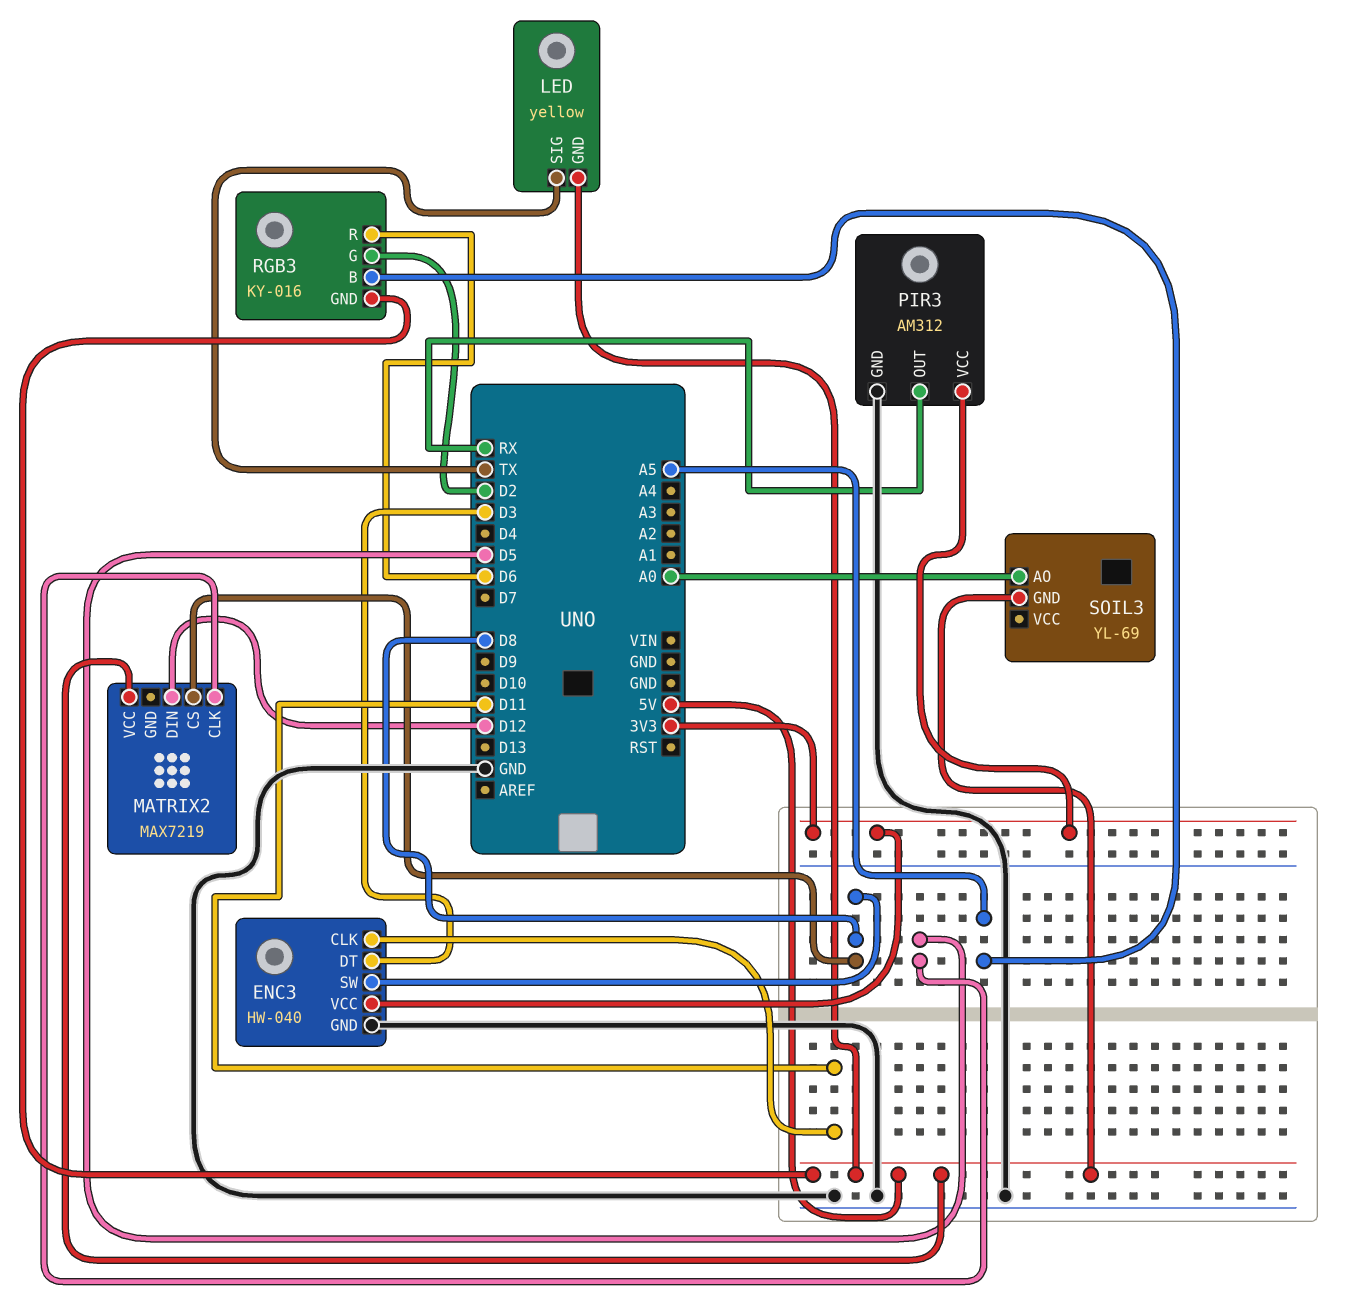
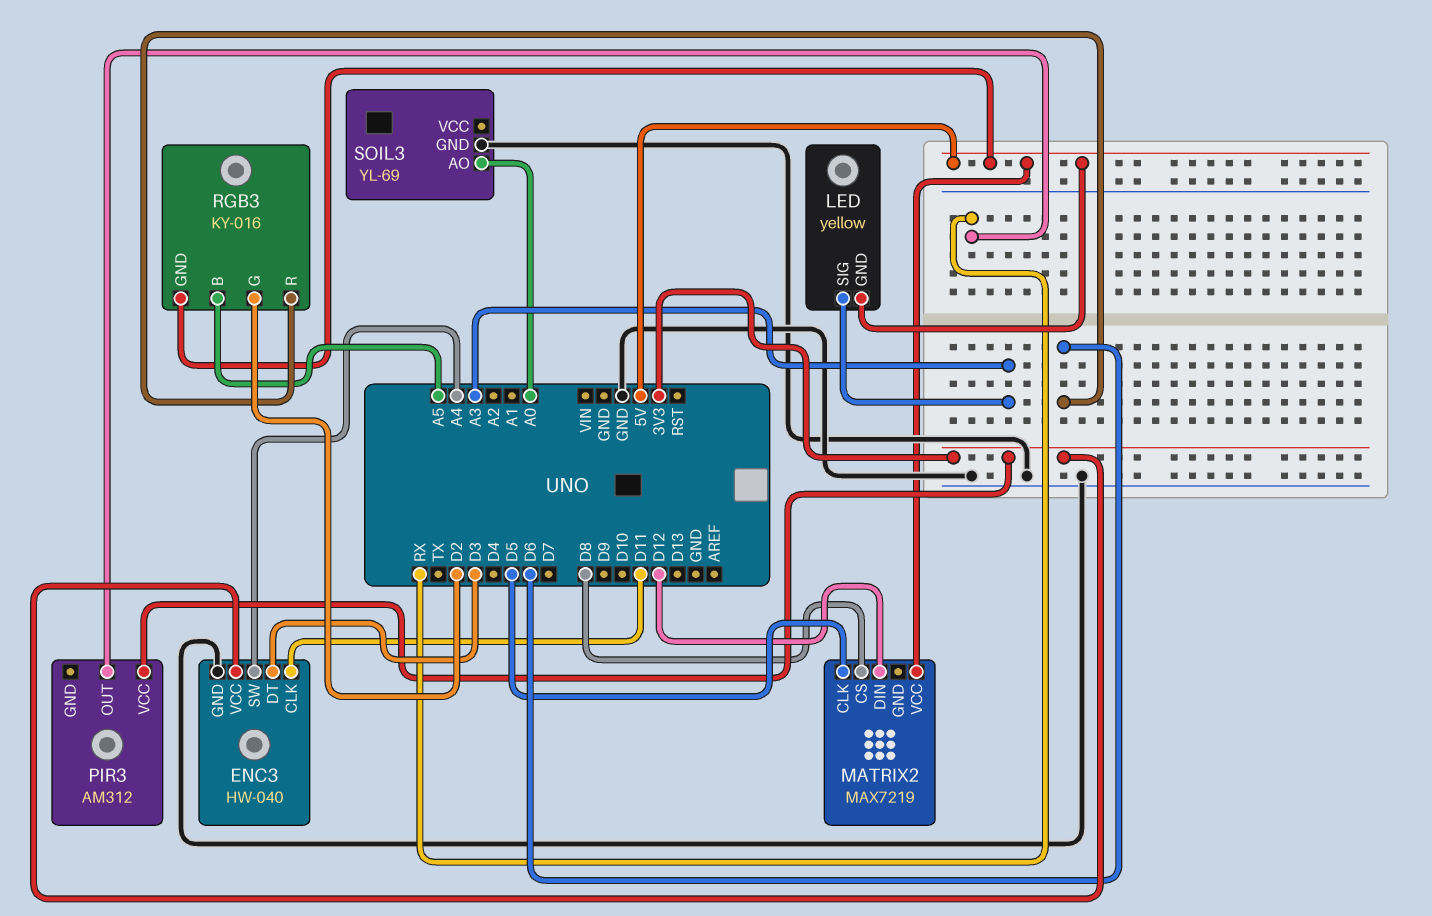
ENC3 pin SW: D8 -> A4
LED pin SIG: TX -> A3
PIR3 pin GND: GND -> none
SOIL3 pin GND: 5V -> GND

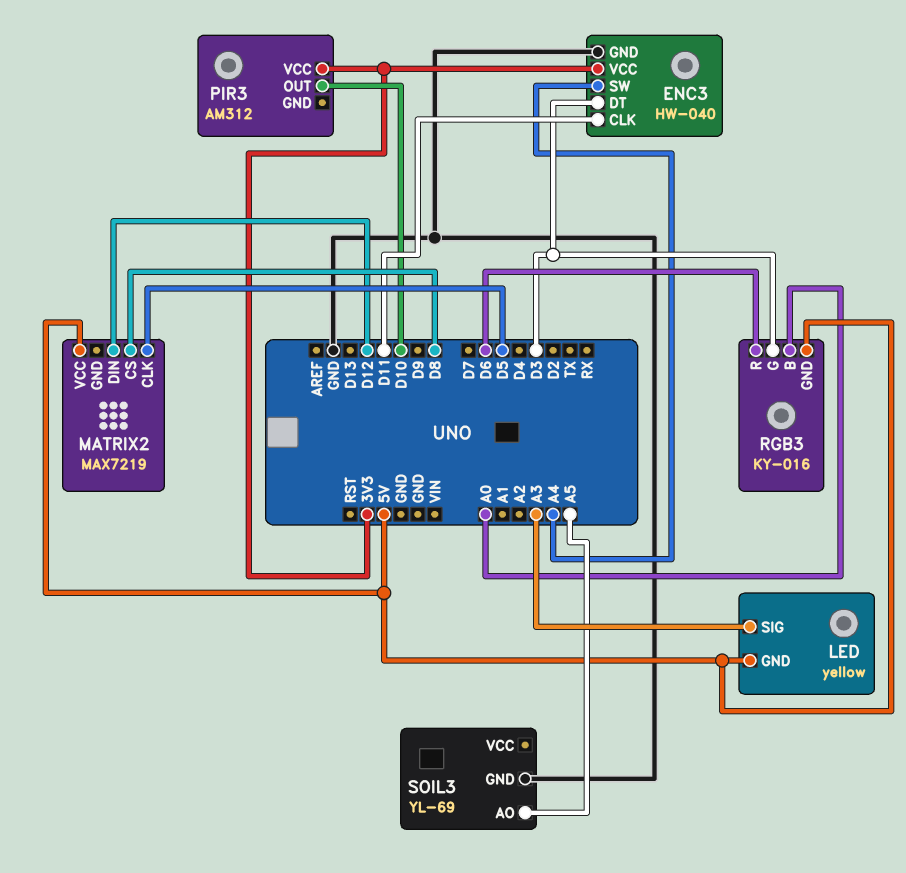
PIR3 pin OUT: RX -> D10
RGB3 pin B: A5 -> A0
RGB3 pin G: D2 -> D3
SOIL3 pin AO: A0 -> A5

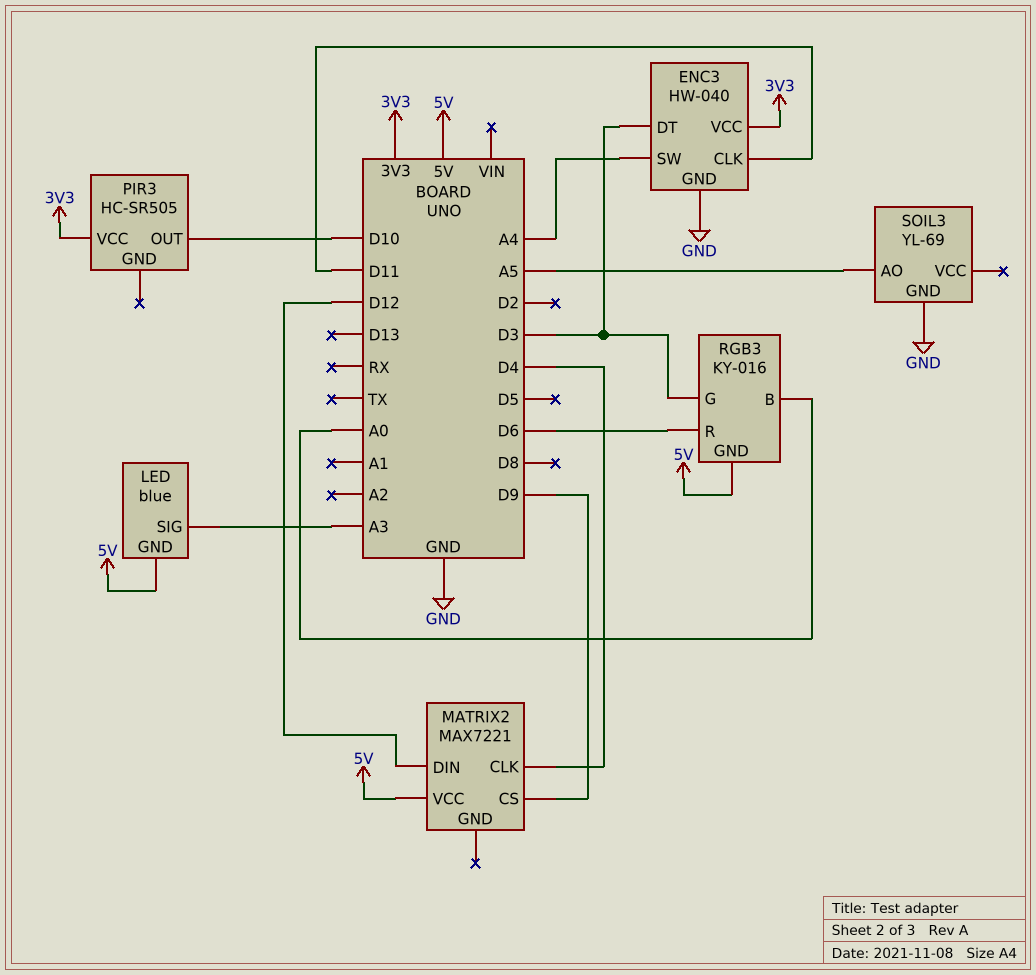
LED: yellow -> blue
MATRIX2: MAX7219 -> MAX7221
MATRIX2 pin CLK: D5 -> D4
MATRIX2 pin CS: D8 -> D9
PIR3: AM312 -> HC-SR505

